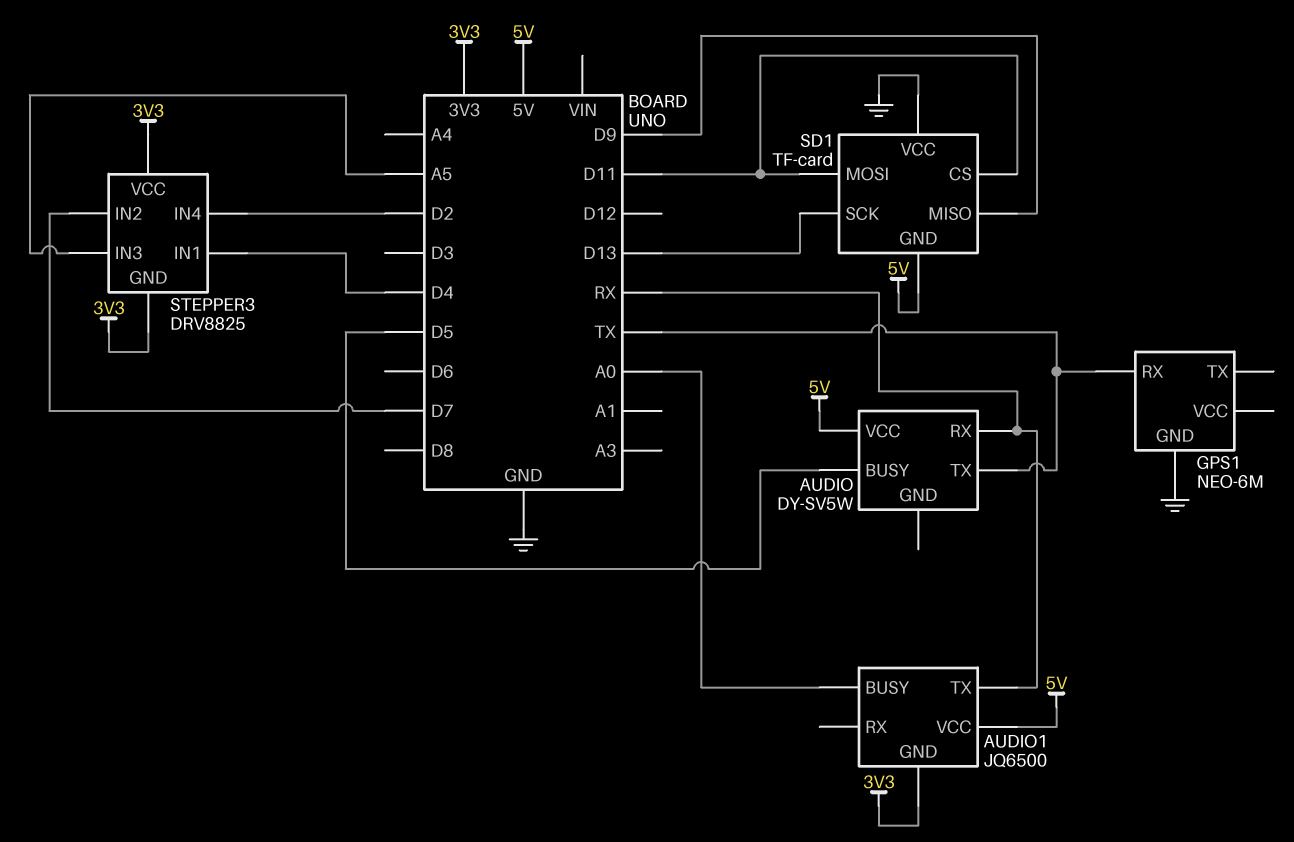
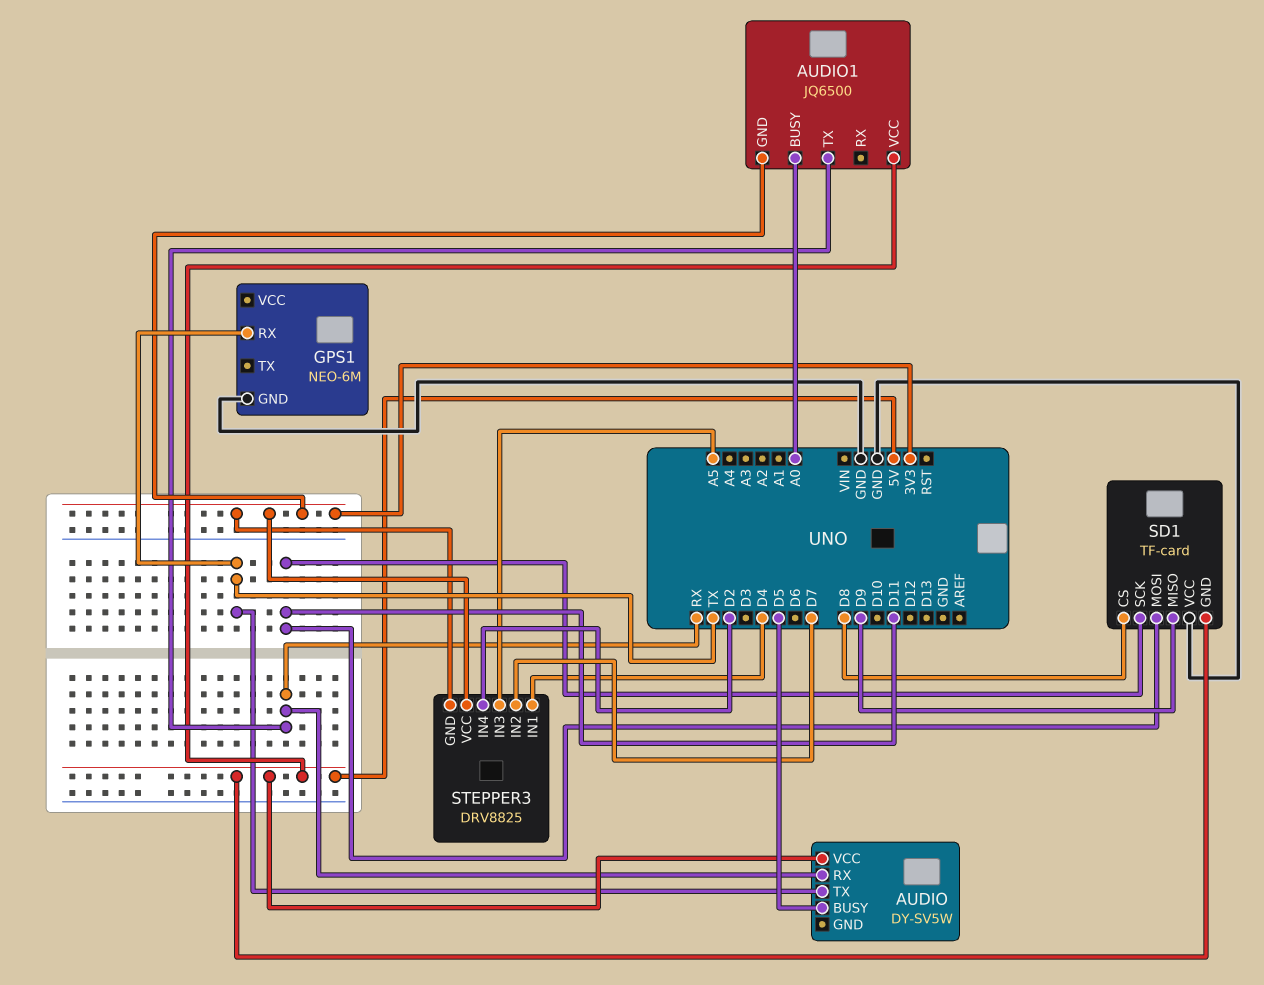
SD1 pin CS: D11 -> D8
SD1 pin SCK: D13 -> D11

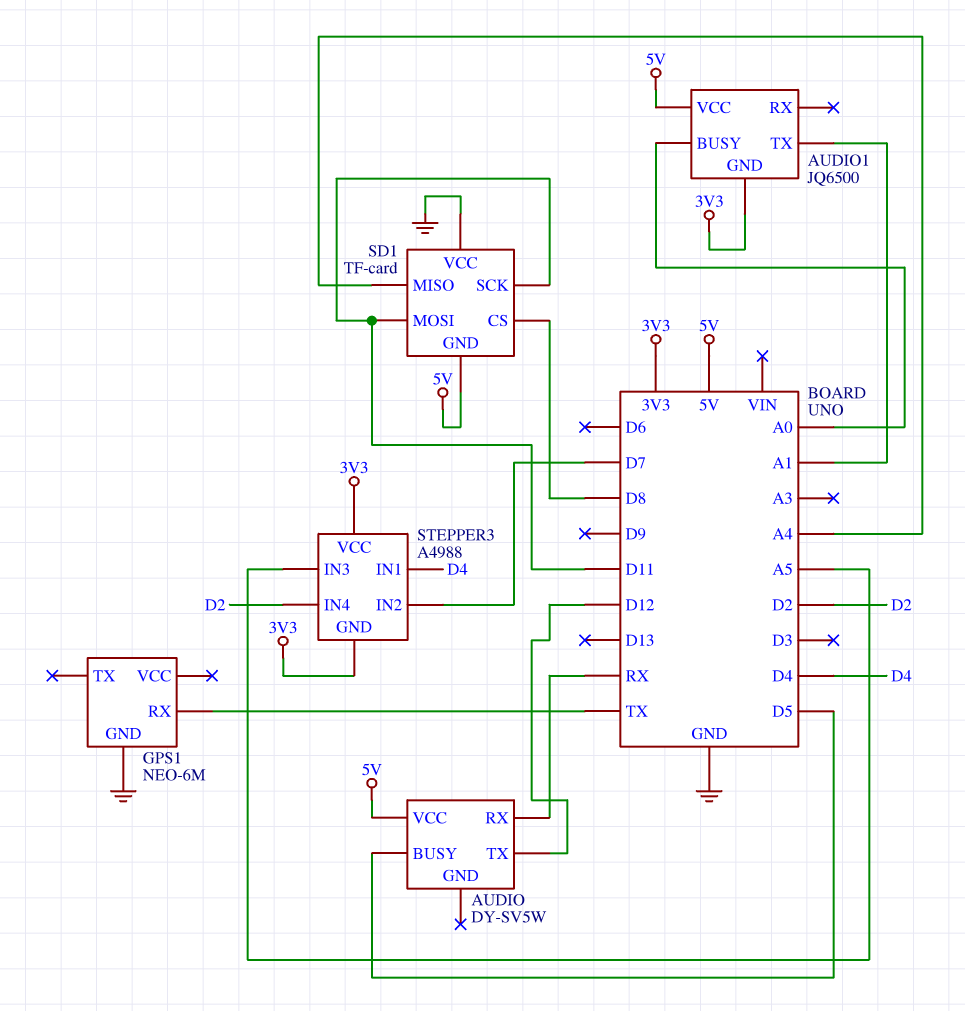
AUDIO pin TX: TX -> D12
AUDIO1 pin TX: RX -> A1
SD1 pin MISO: D9 -> A4
STEPPER3: DRV8825 -> A4988

